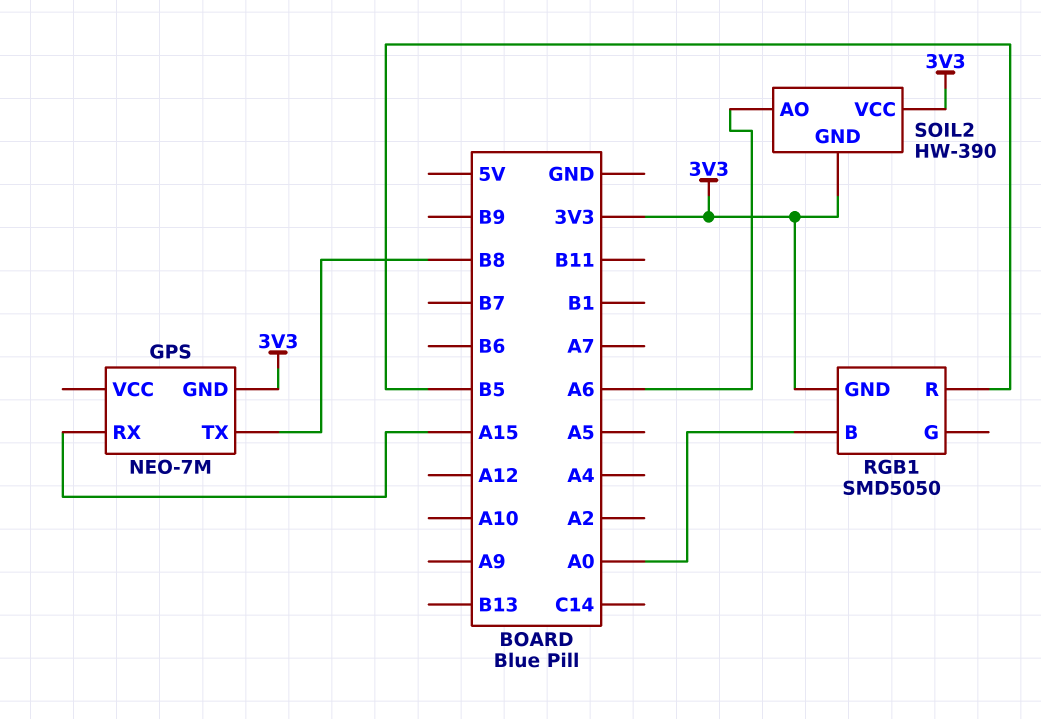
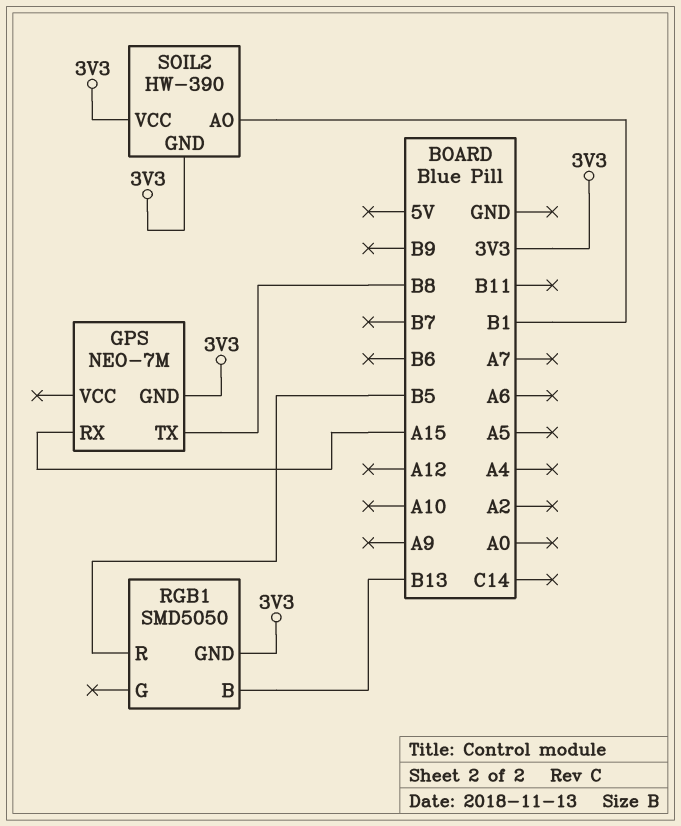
RGB1 pin B: A0 -> B13
SOIL2 pin AO: A6 -> B1

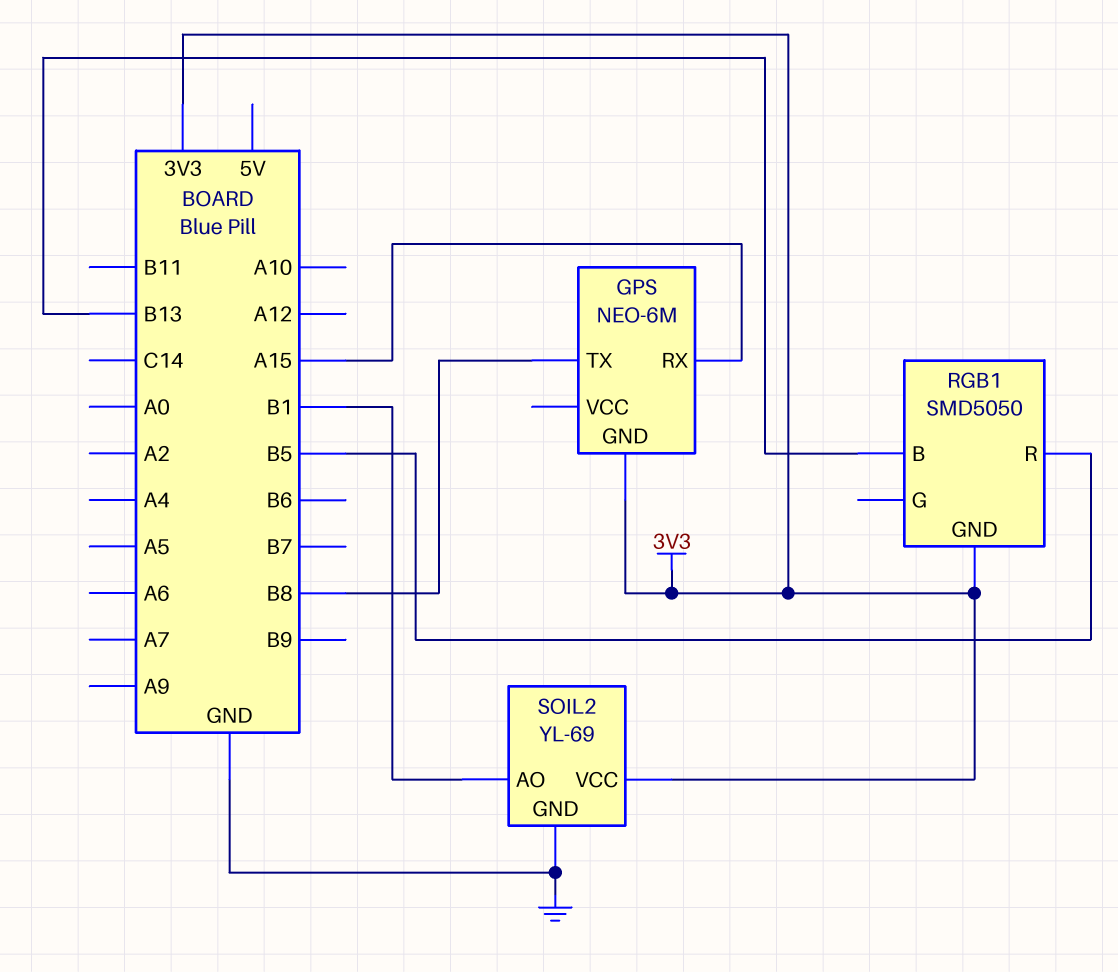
GPS: NEO-7M -> NEO-6M
SOIL2: HW-390 -> YL-69
SOIL2 pin GND: 3V3 -> GND

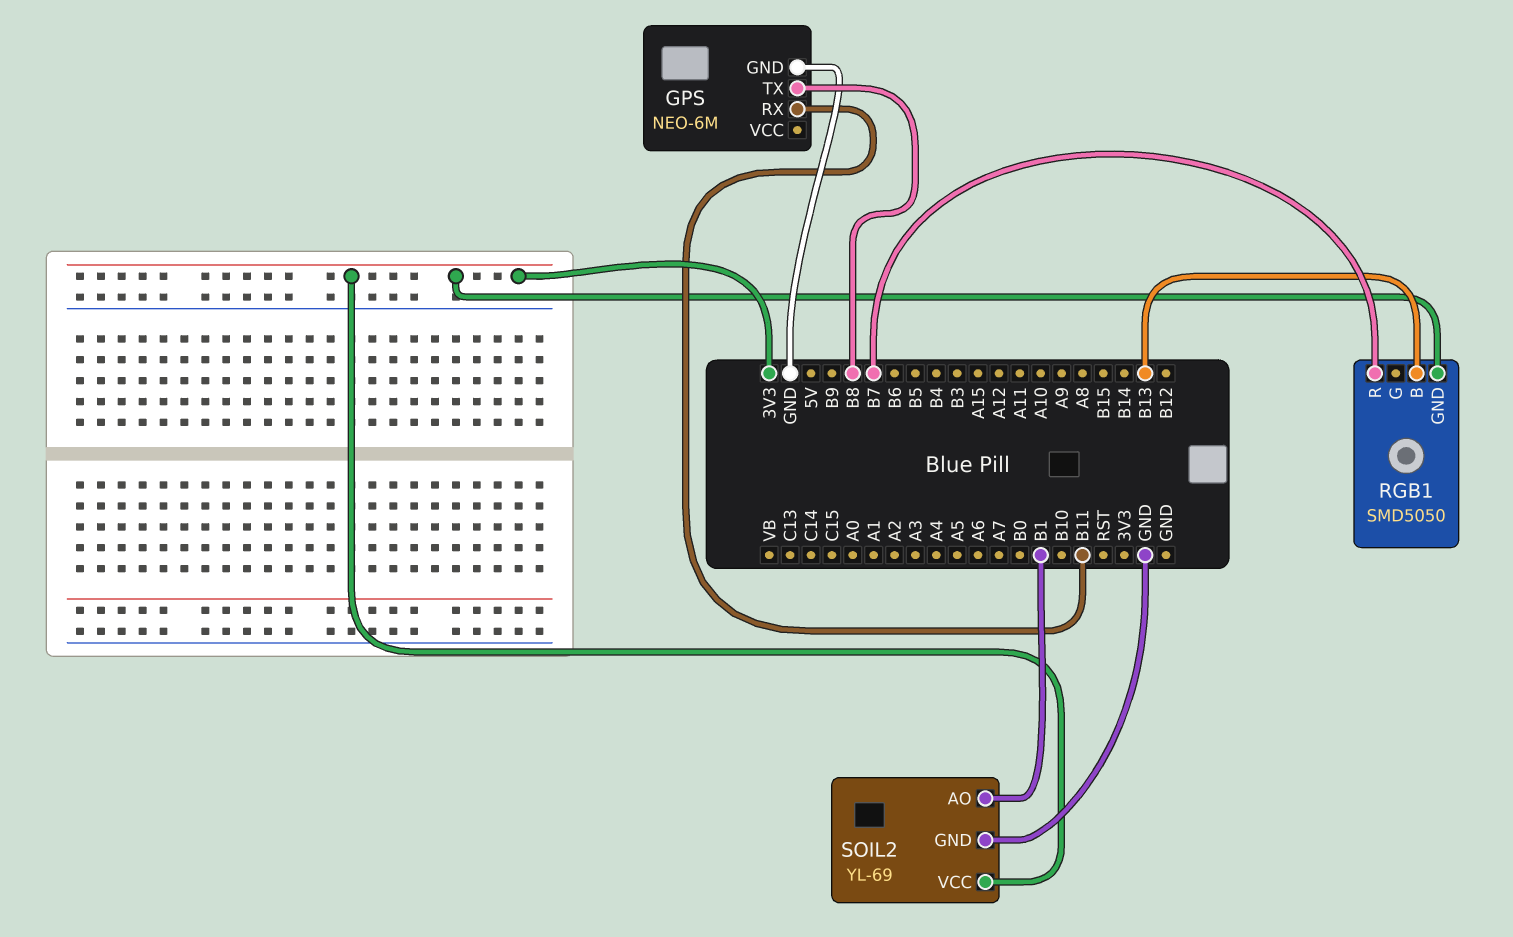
GPS pin GND: 3V3 -> GND
GPS pin RX: A15 -> B11
RGB1 pin R: B5 -> B7

